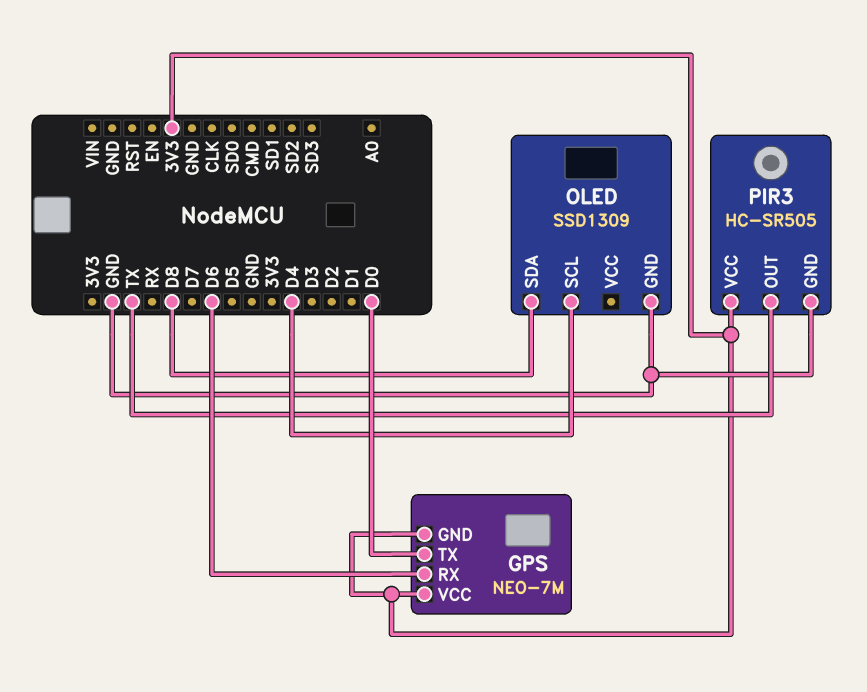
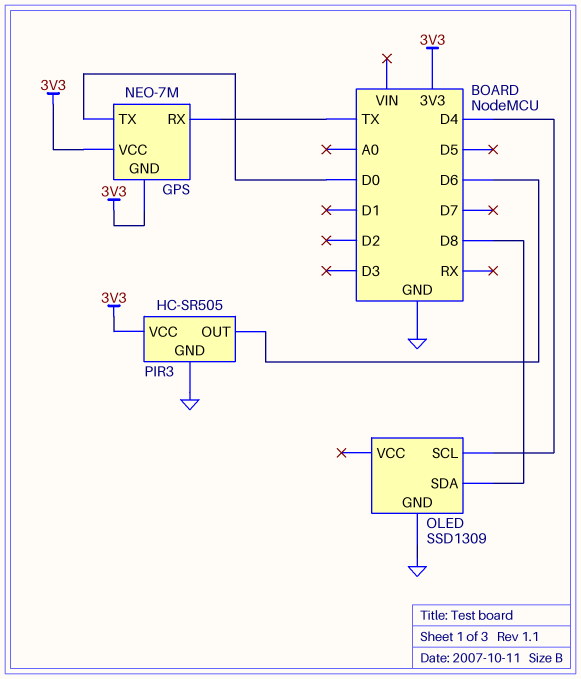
GPS pin RX: D6 -> TX
PIR3 pin OUT: TX -> D6

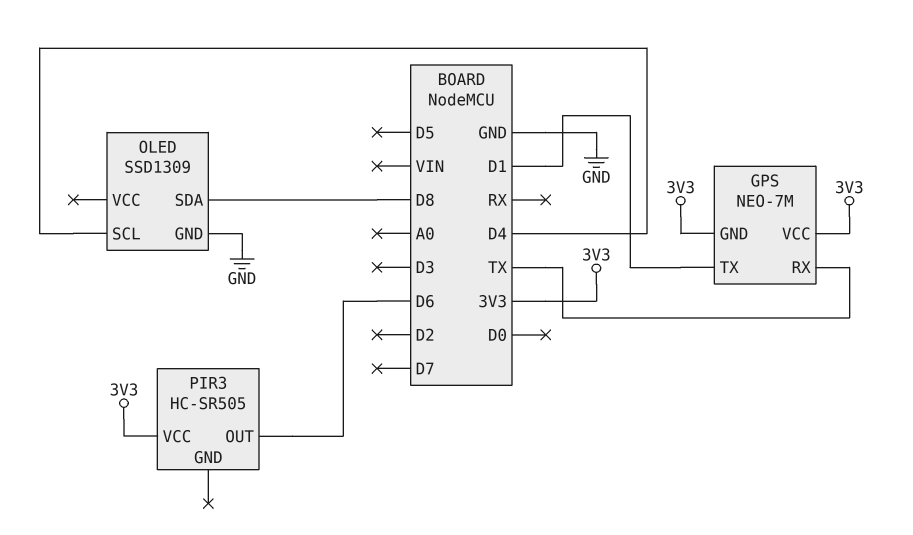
GPS pin TX: D0 -> D1
PIR3 pin GND: GND -> none

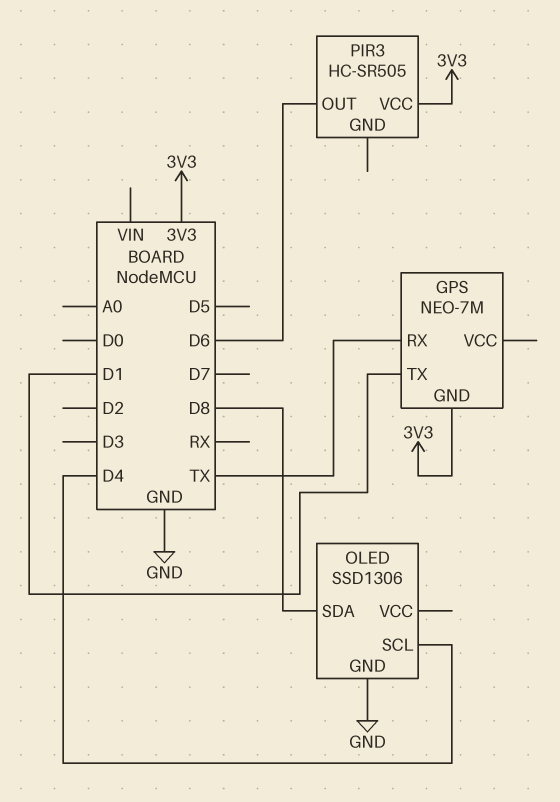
GPS pin VCC: 3V3 -> none
OLED: SSD1309 -> SSD1306

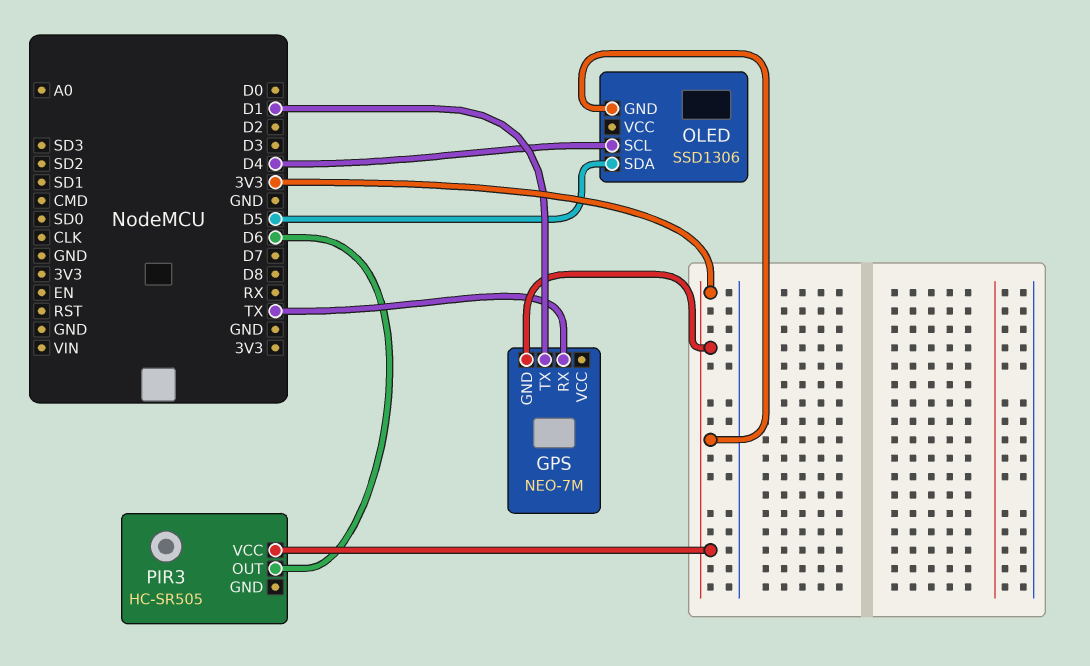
OLED pin GND: GND -> 3V3
OLED pin SDA: D8 -> D5

